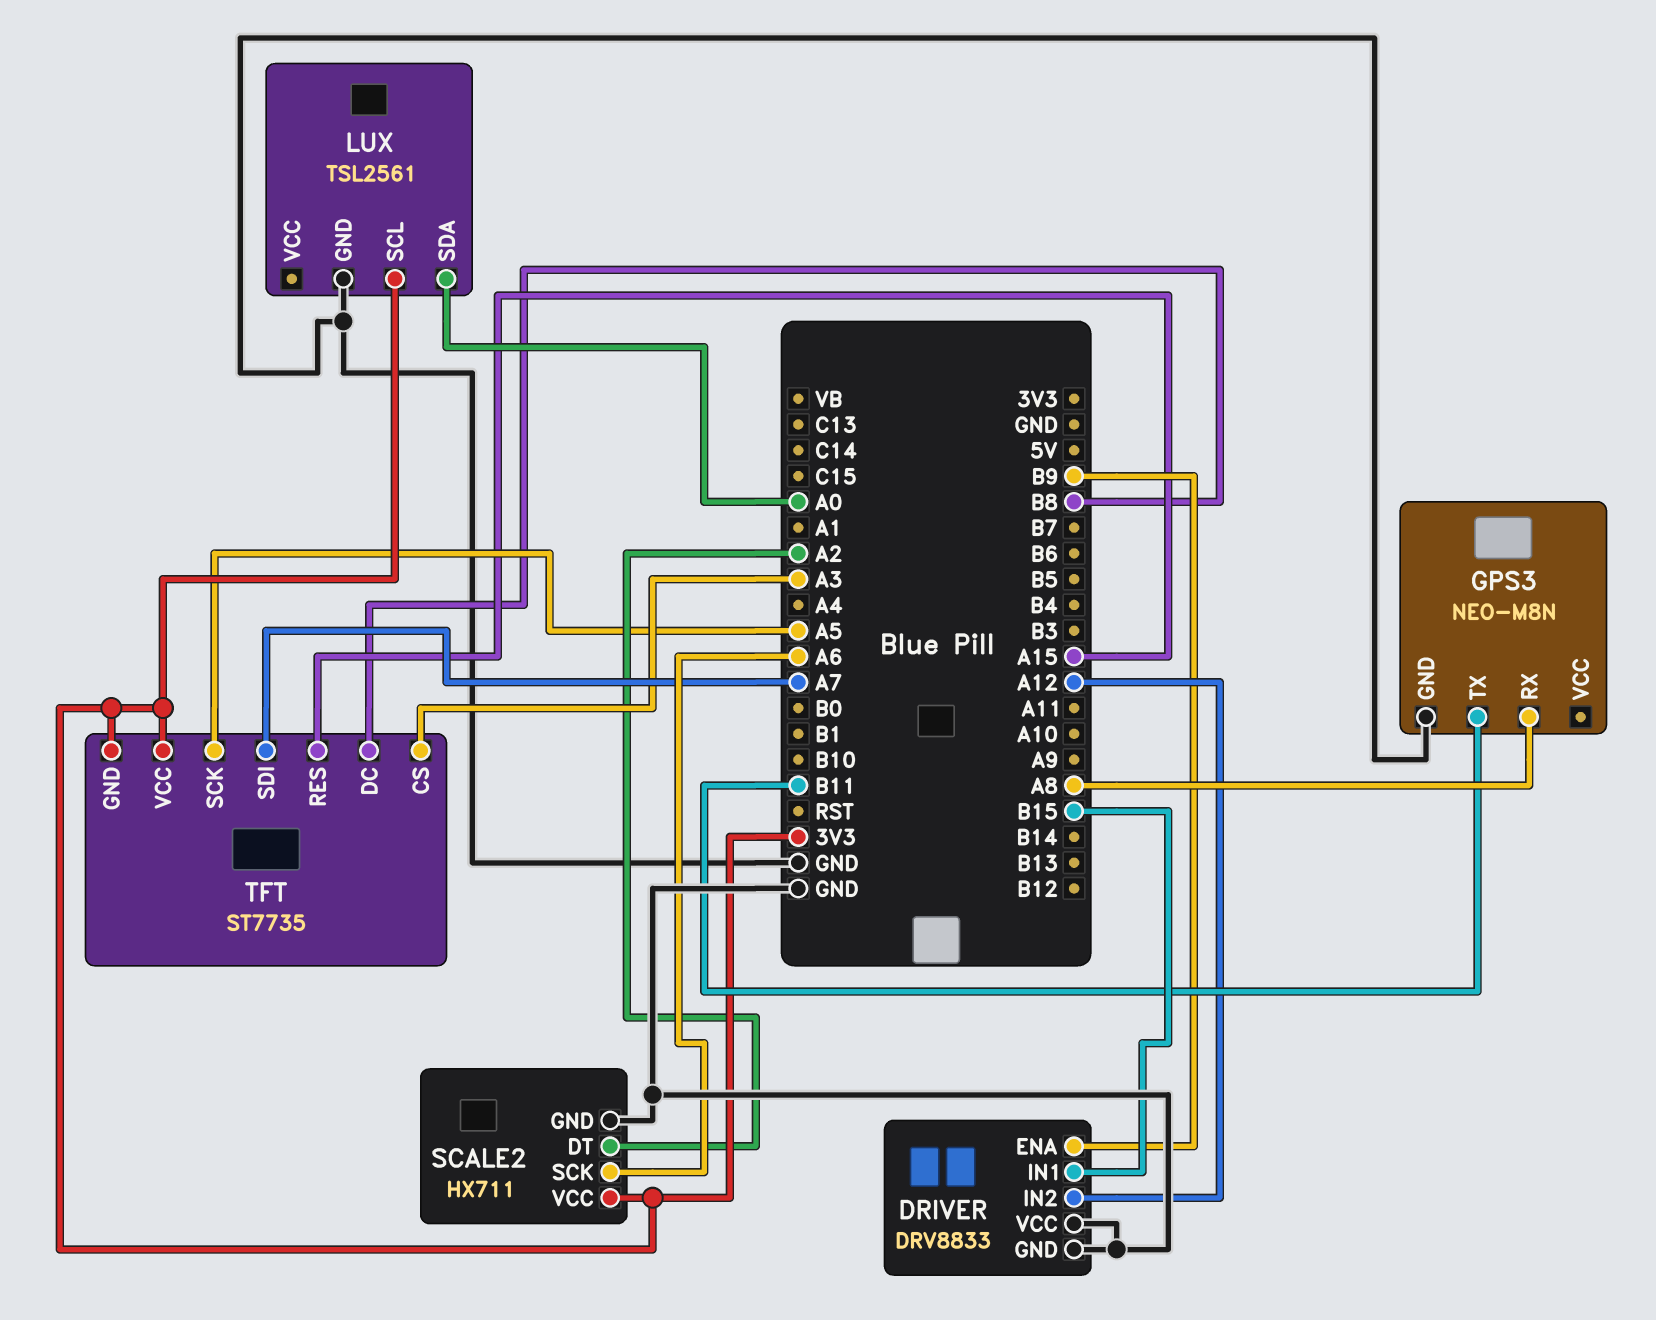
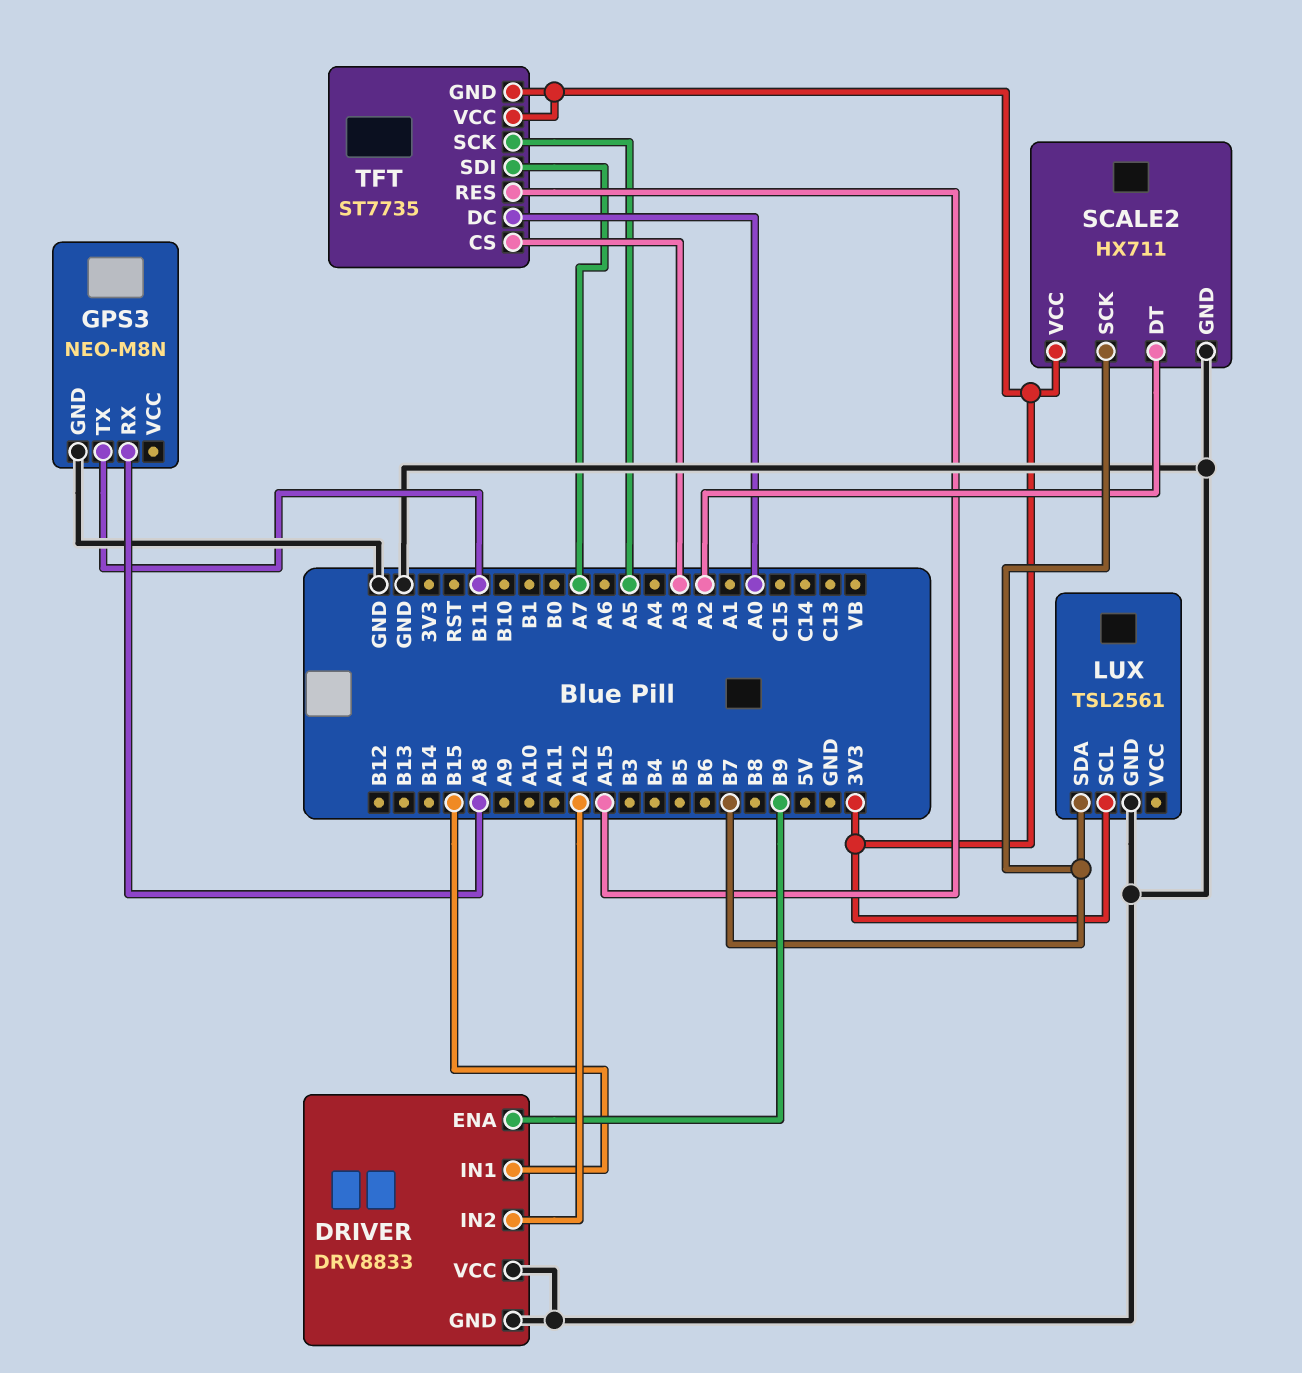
LUX pin SDA: A0 -> B7
SCALE2 pin SCK: A6 -> B7
TFT pin DC: B8 -> A0

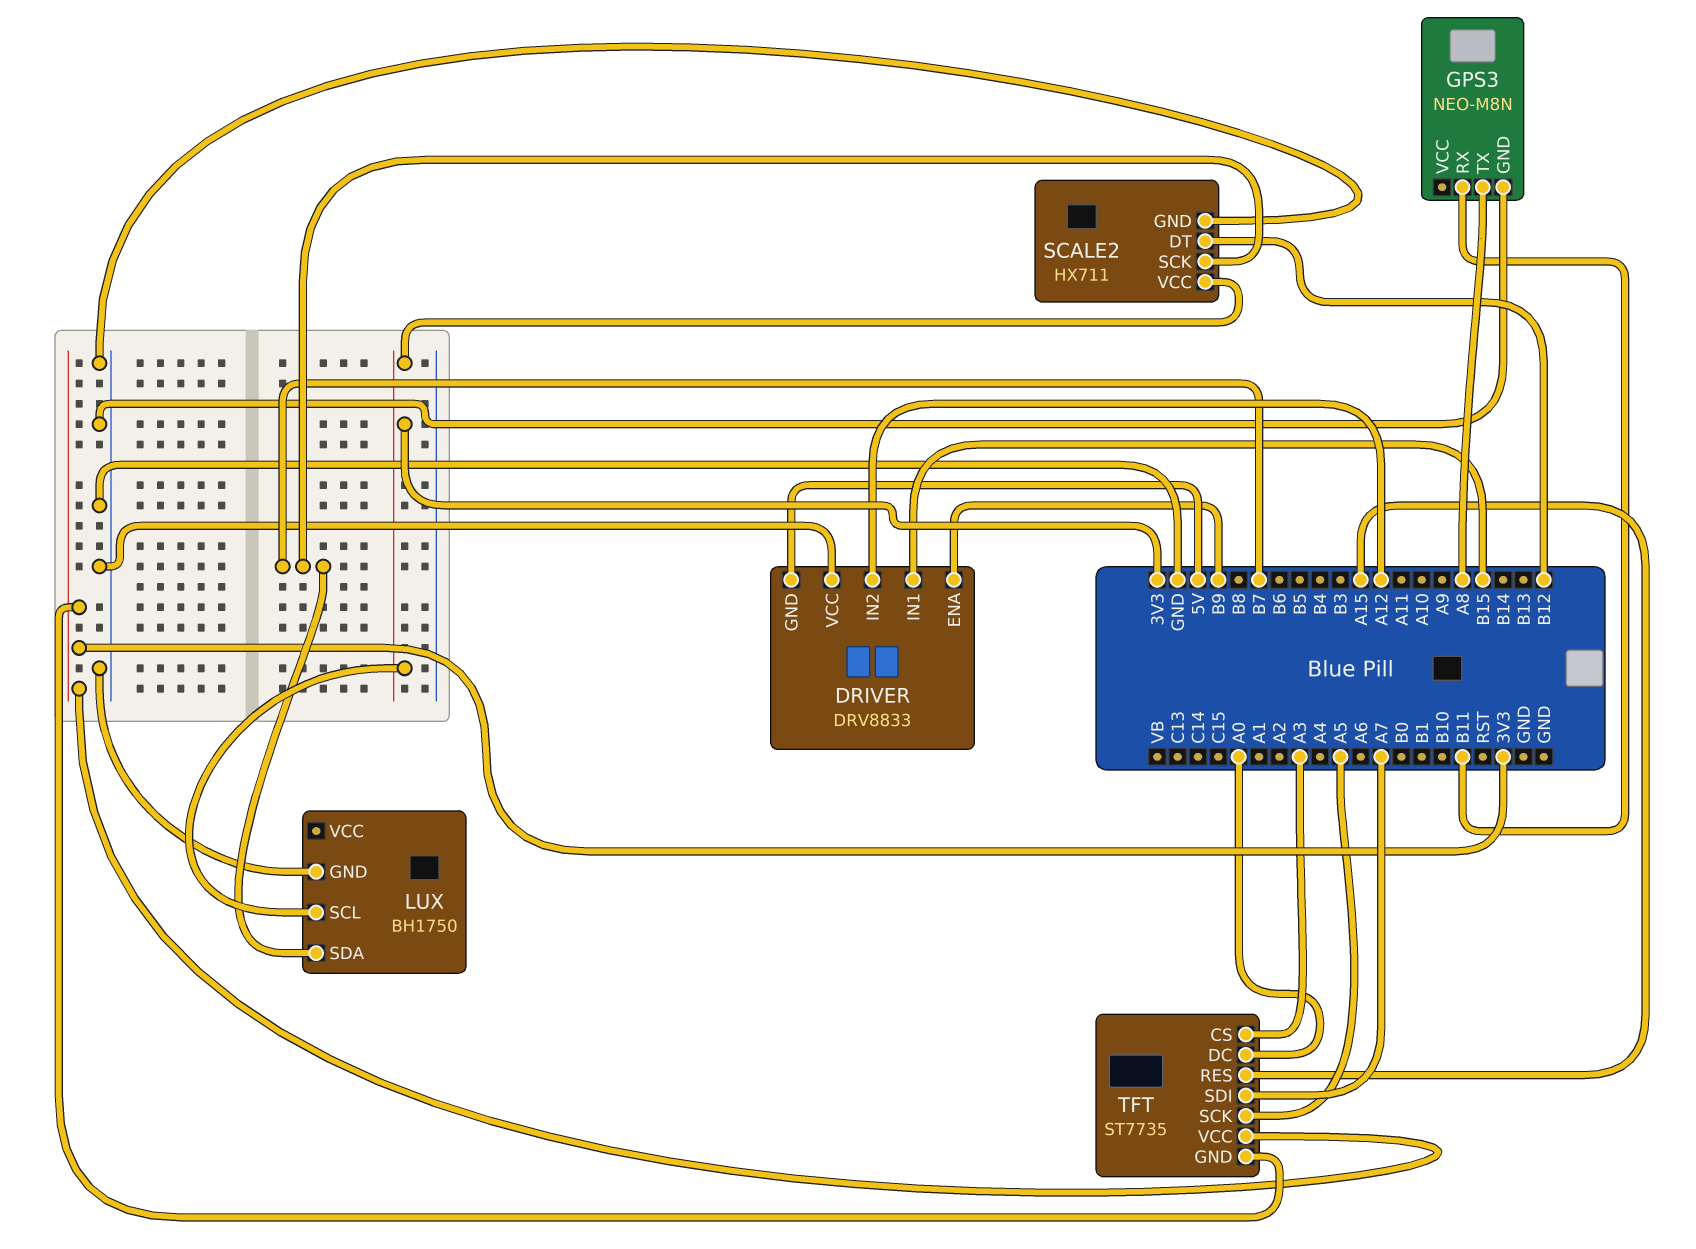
DRIVER pin GND: GND -> 5V
GPS3 pin RX: A8 -> B11
GPS3 pin TX: B11 -> A8
LUX: TSL2561 -> BH1750
SCALE2 pin DT: A2 -> B12

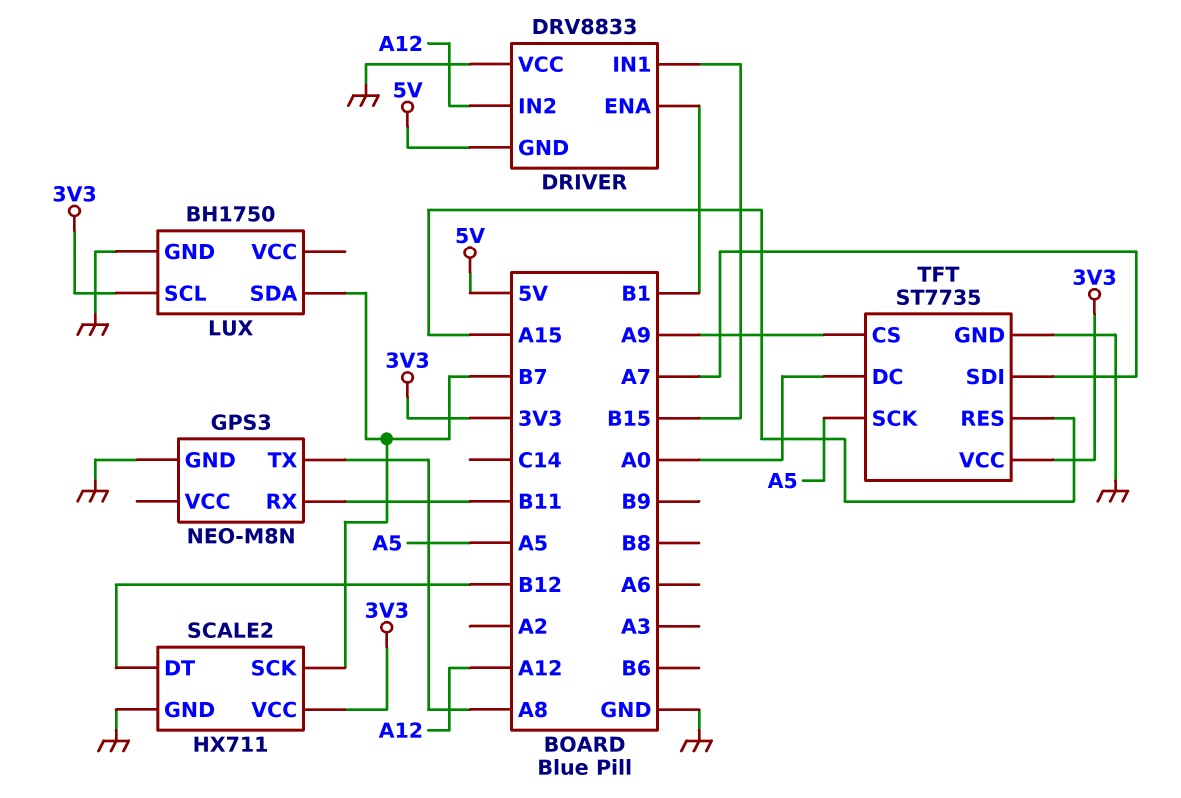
DRIVER pin ENA: B9 -> B1
TFT pin CS: A3 -> A9
TFT pin GND: 3V3 -> GND

